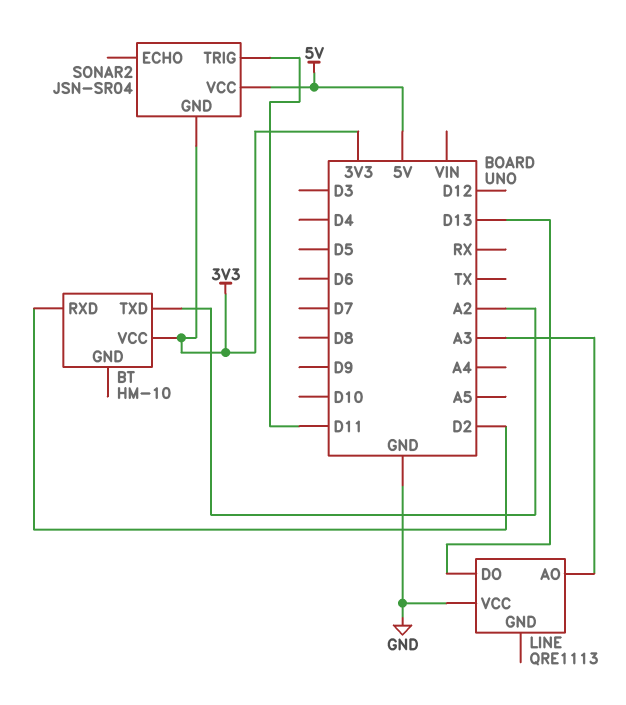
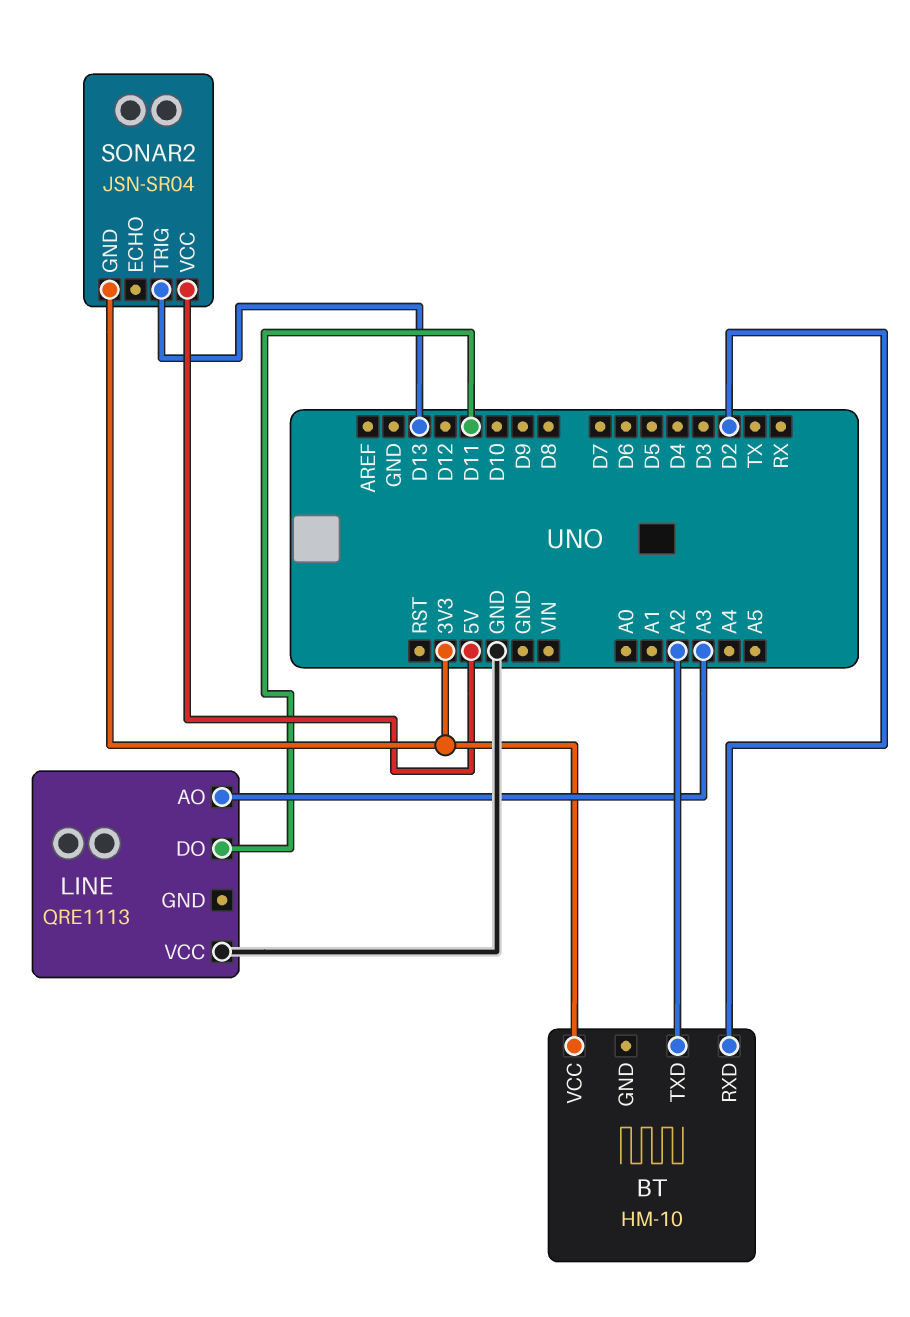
LINE pin DO: D13 -> D11
SONAR2 pin TRIG: D11 -> D13

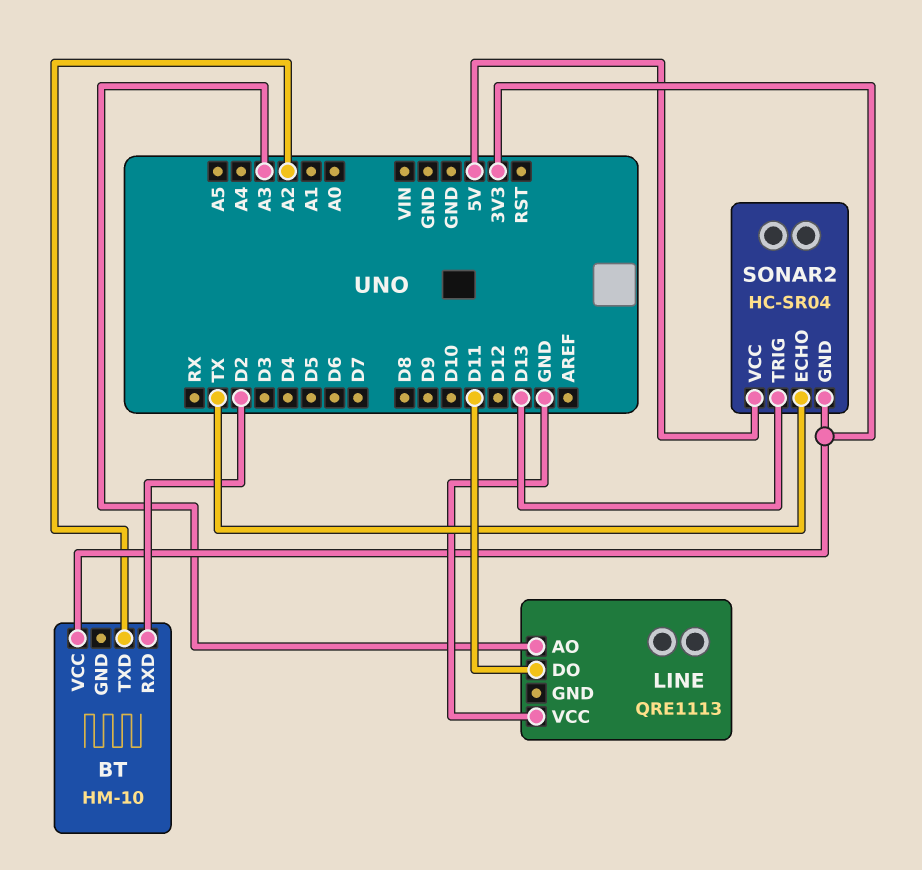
SONAR2: JSN-SR04 -> HC-SR04
SONAR2 pin ECHO: none -> TX

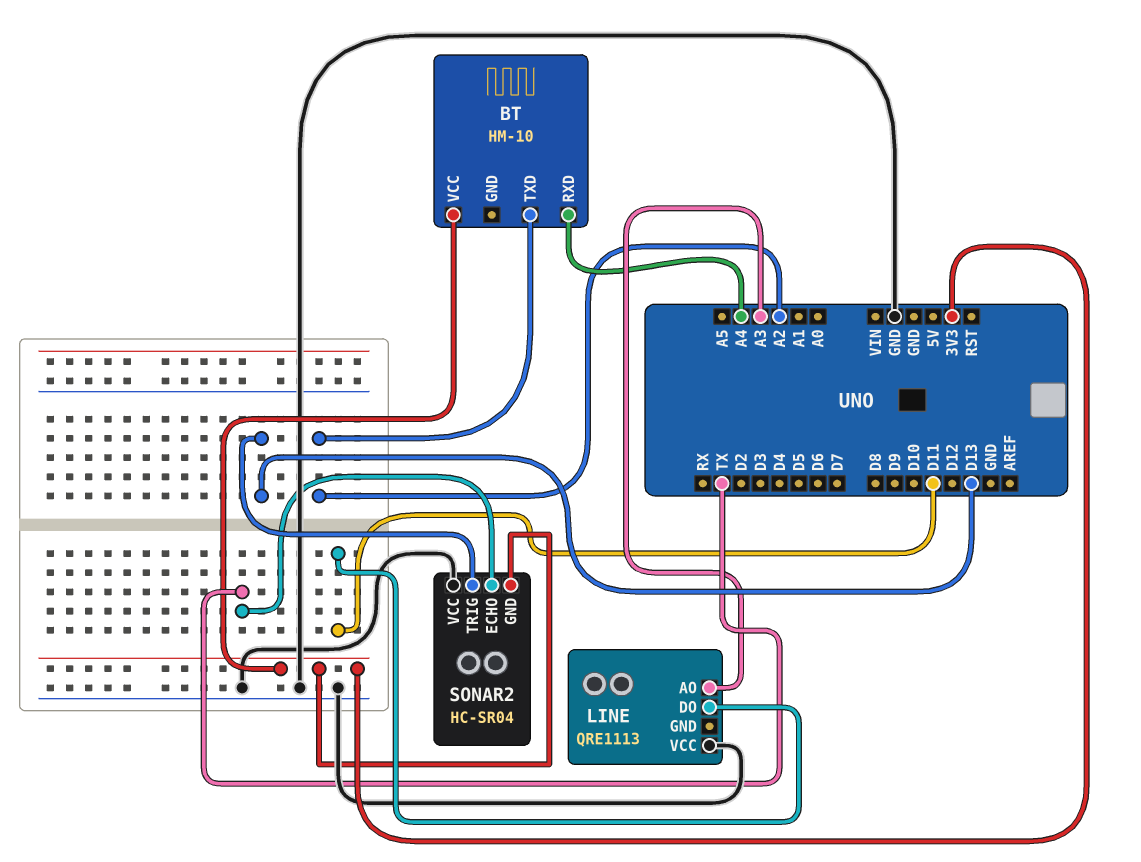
BT pin RXD: D2 -> A4
SONAR2 pin VCC: 5V -> GND

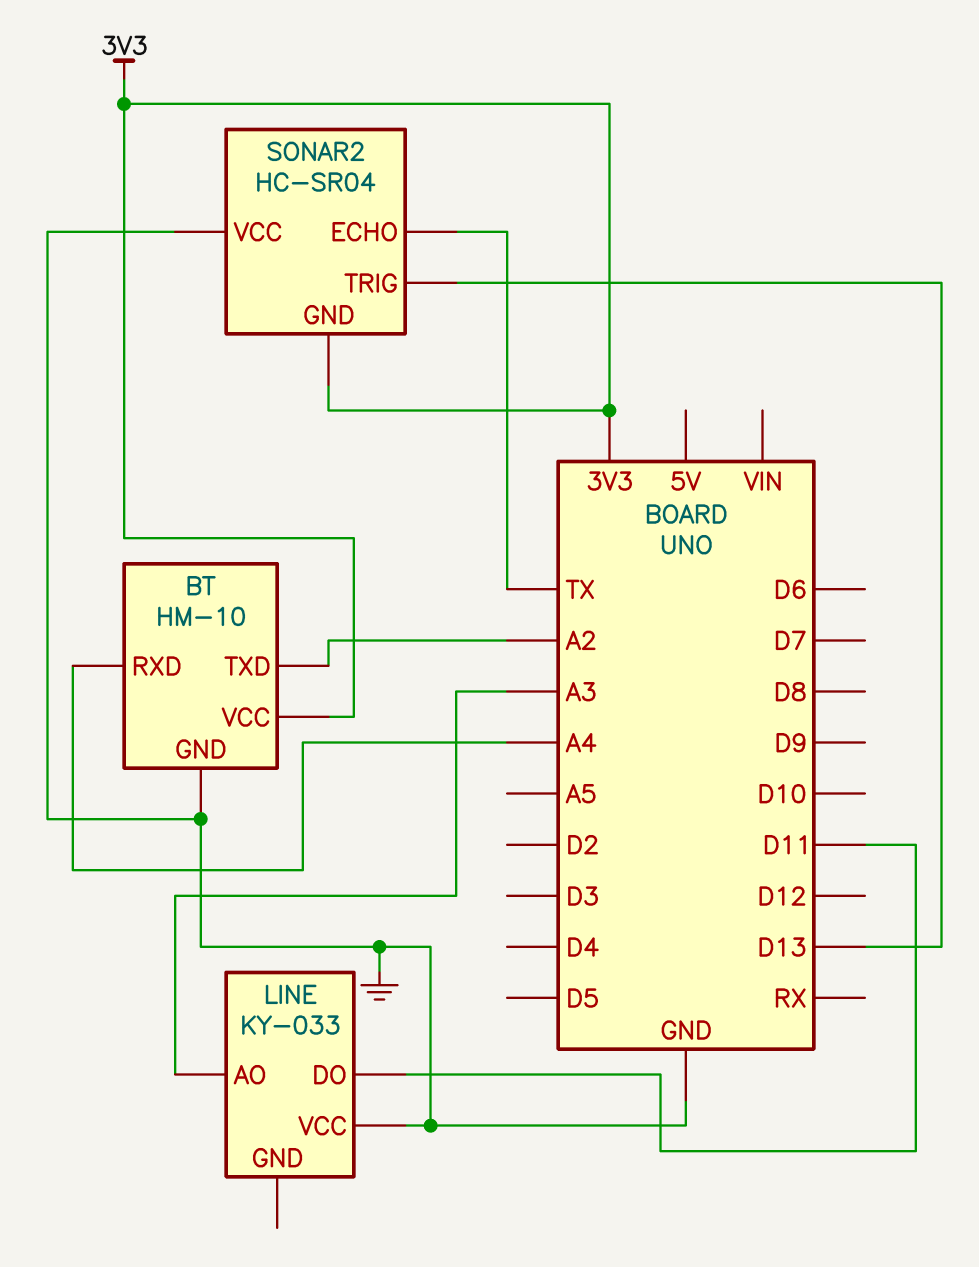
BT pin GND: none -> GND
LINE: QRE1113 -> KY-033

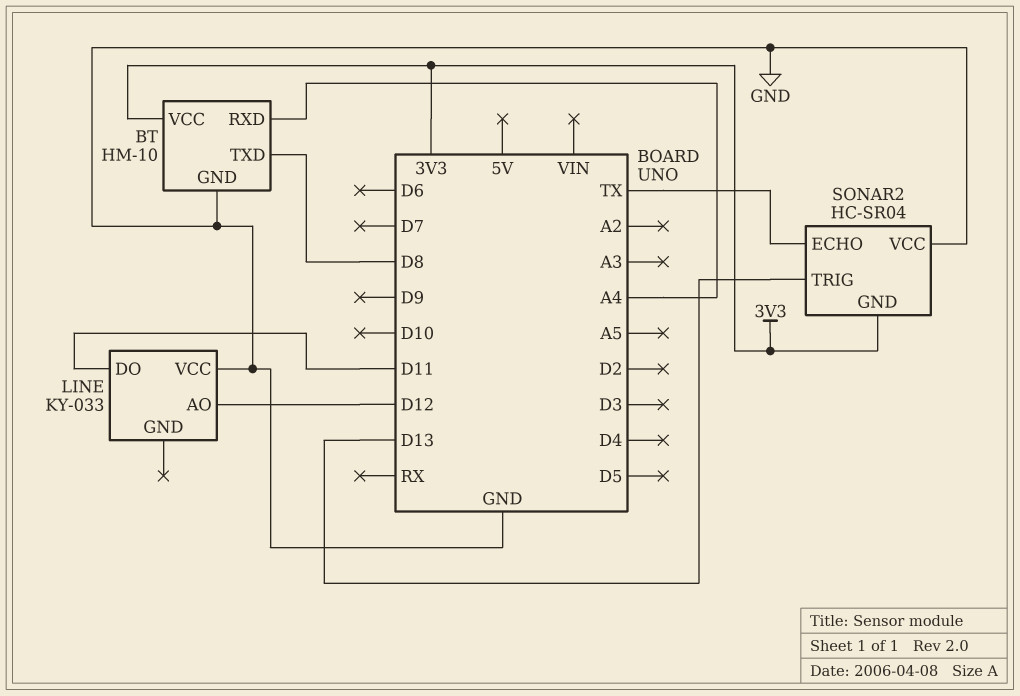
BT pin TXD: A2 -> D8
LINE pin AO: A3 -> D12

